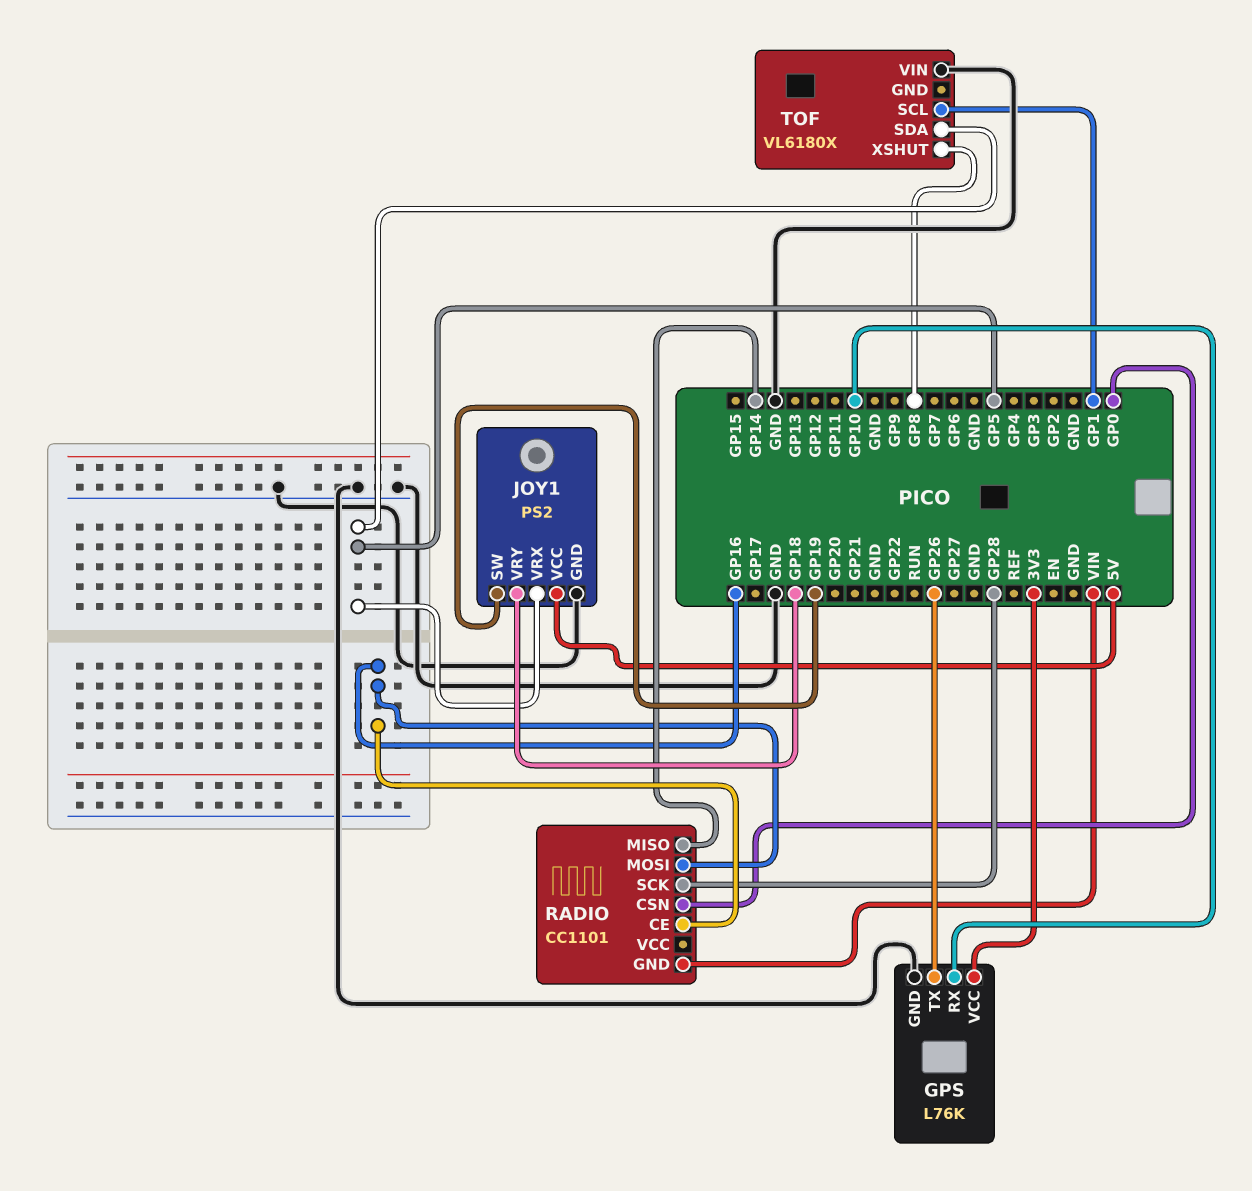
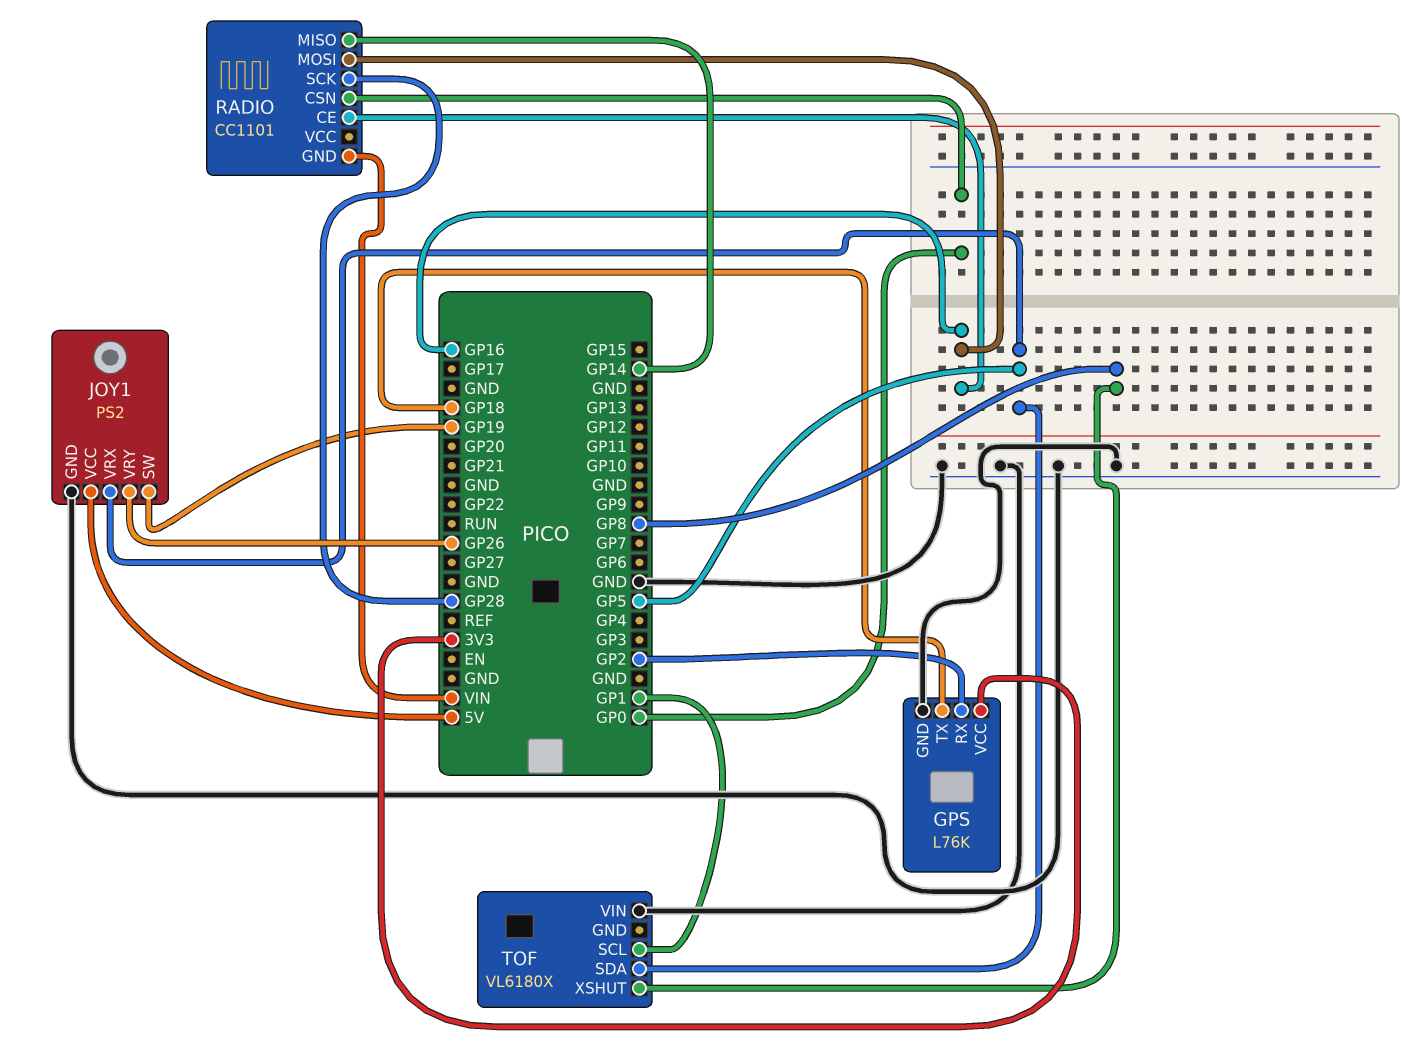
GPS pin RX: GP10 -> GP2
GPS pin TX: GP26 -> GP18
JOY1 pin VRY: GP18 -> GP26

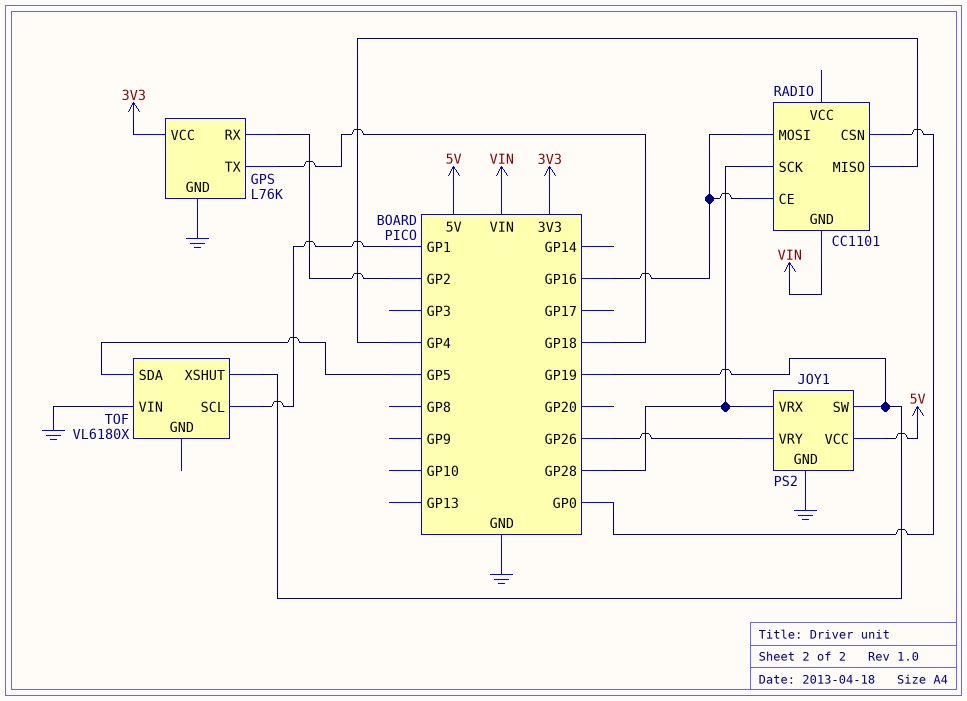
JOY1 pin VRX: GP5 -> GP28
RADIO pin MISO: GP14 -> GP4
TOF pin XSHUT: GP8 -> GP19

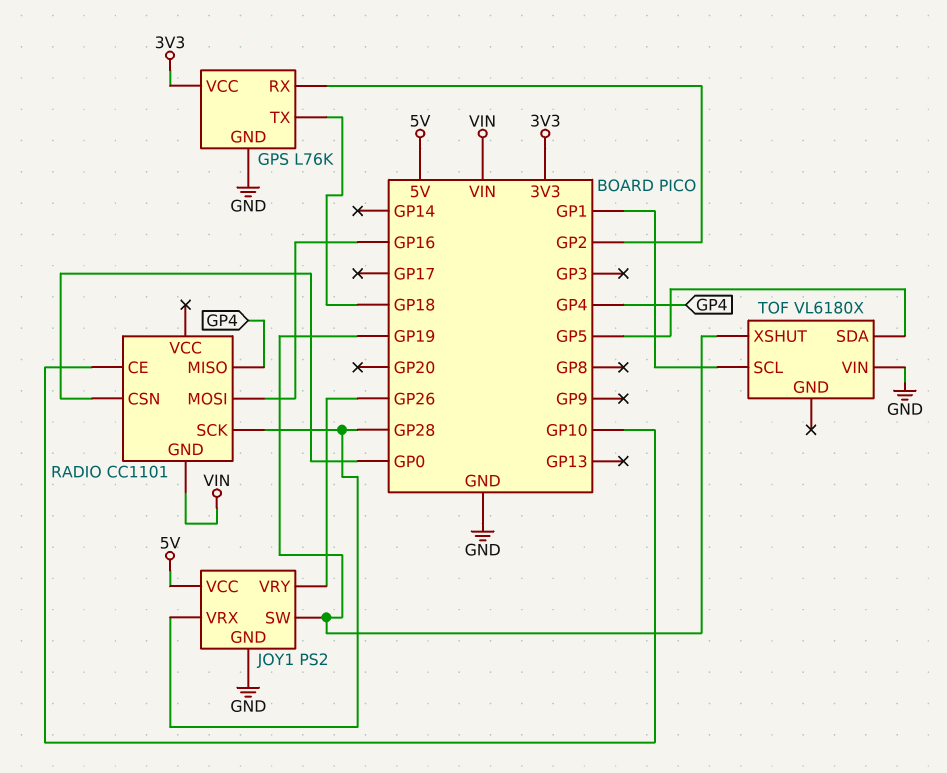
RADIO pin CE: GP16 -> GP10

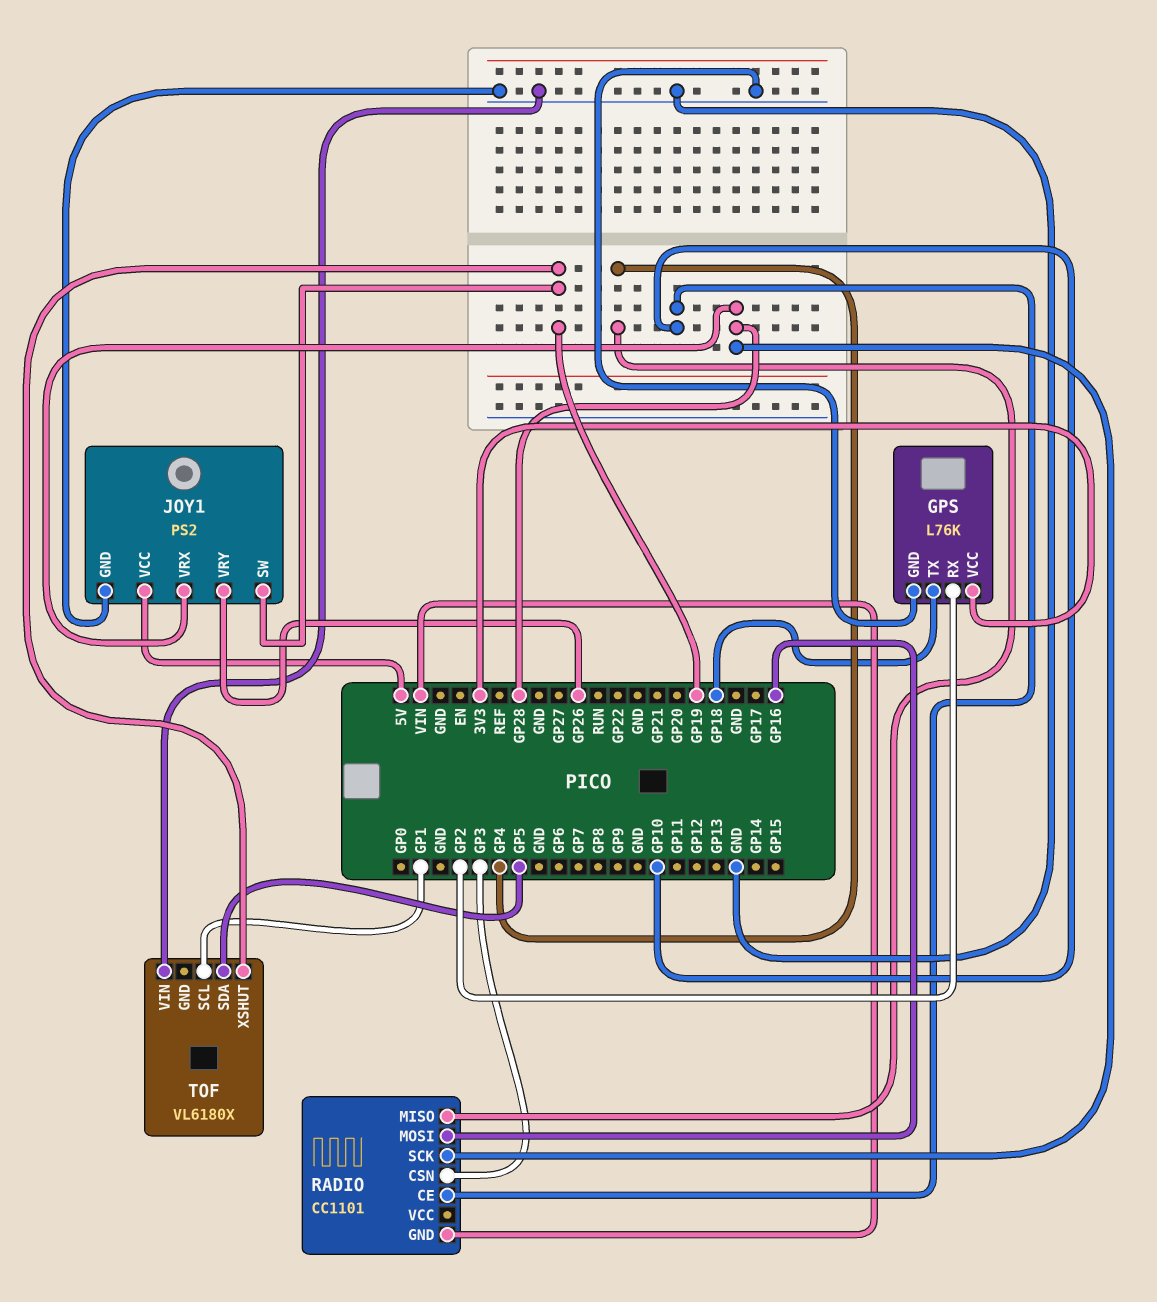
RADIO pin CSN: GP0 -> GP3

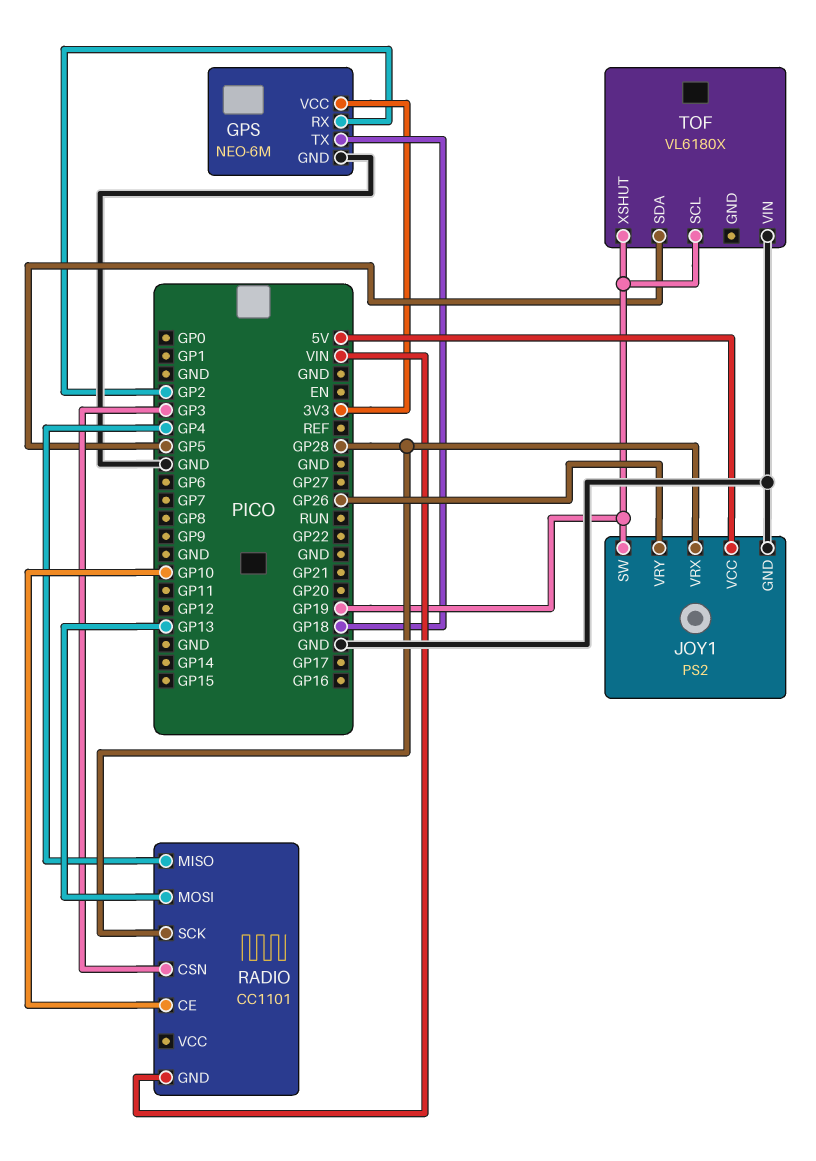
GPS: L76K -> NEO-6M
RADIO pin MOSI: GP16 -> GP13
TOF pin SCL: GP1 -> GP19

